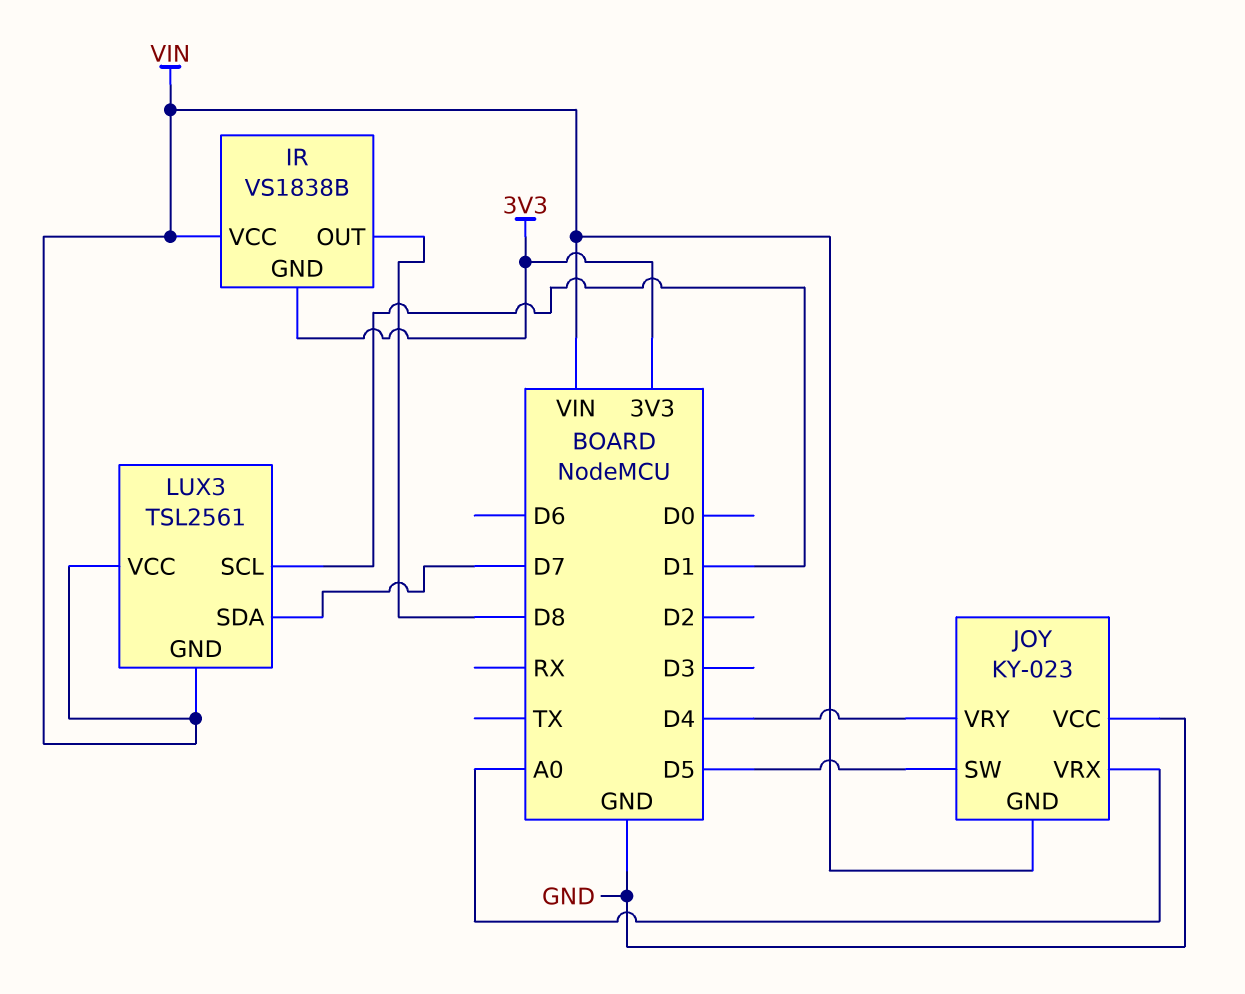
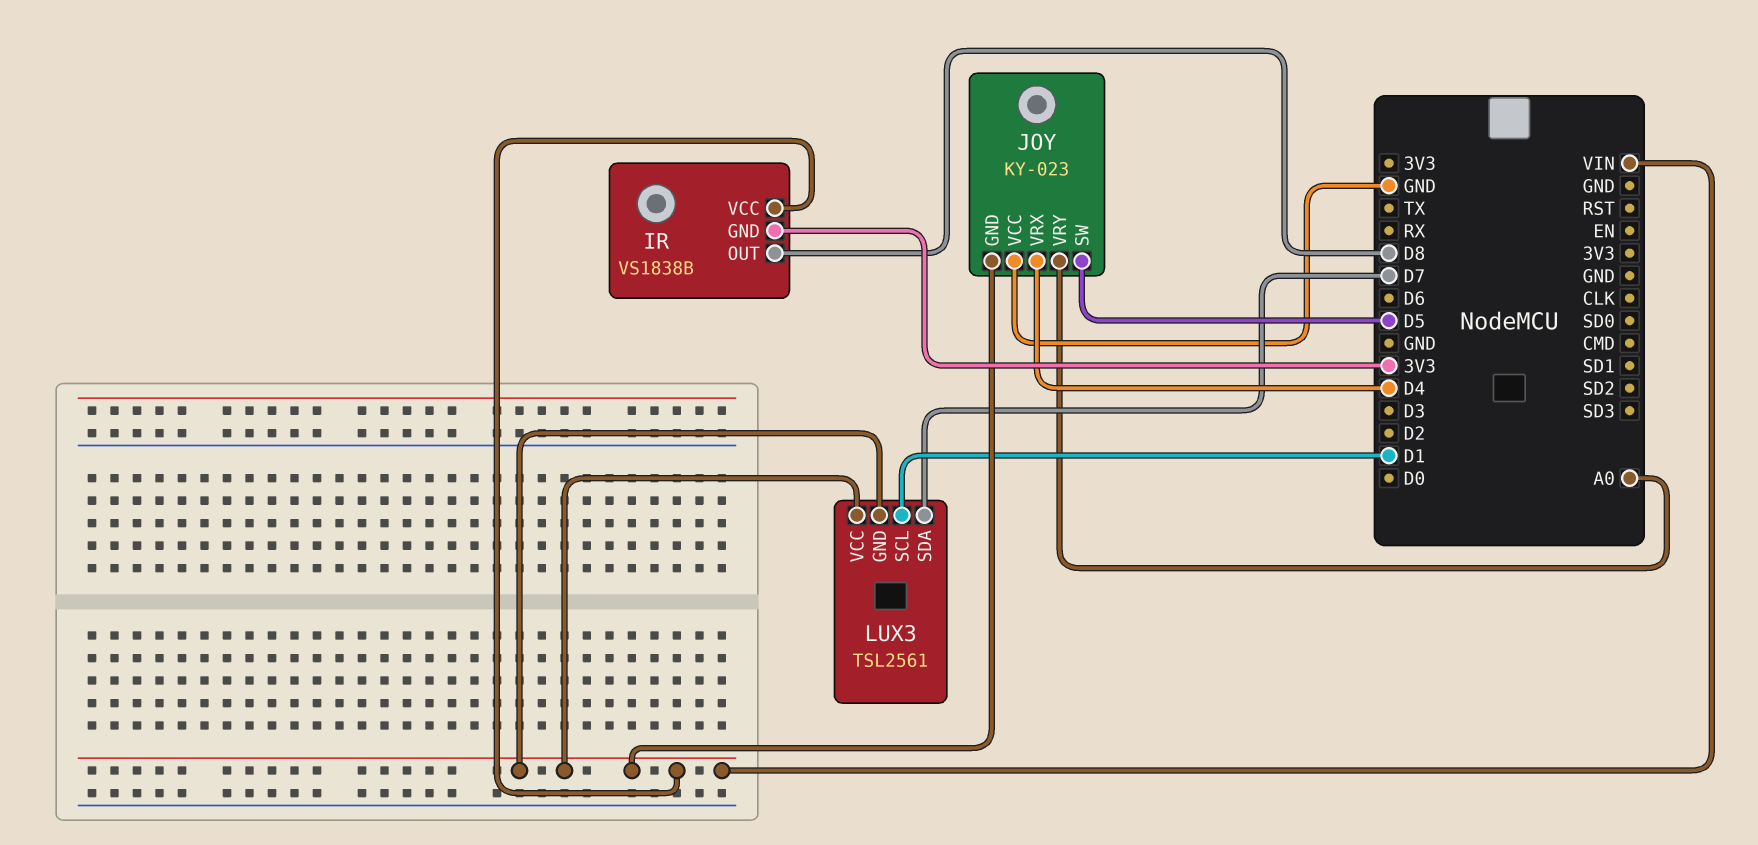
JOY pin VRX: A0 -> D4
JOY pin VRY: D4 -> A0

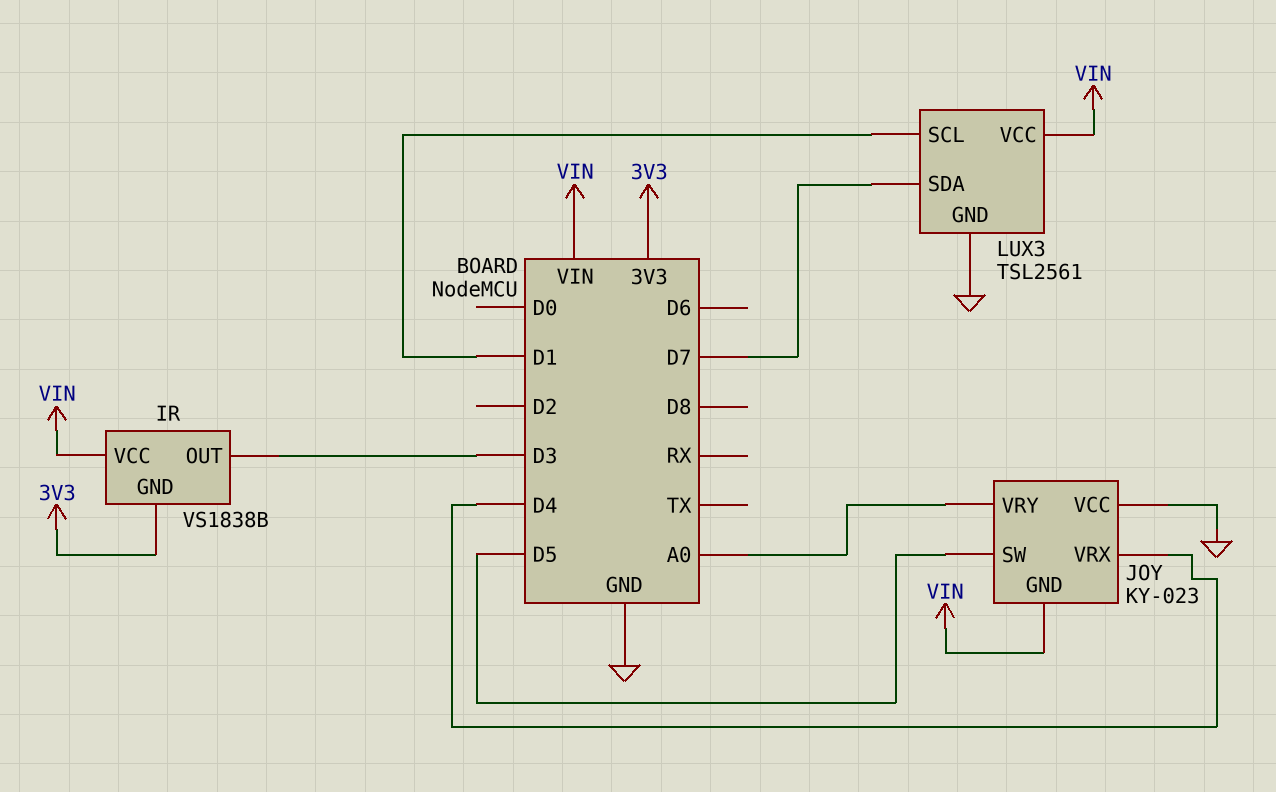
IR pin OUT: D8 -> D3
LUX3 pin GND: VIN -> GND

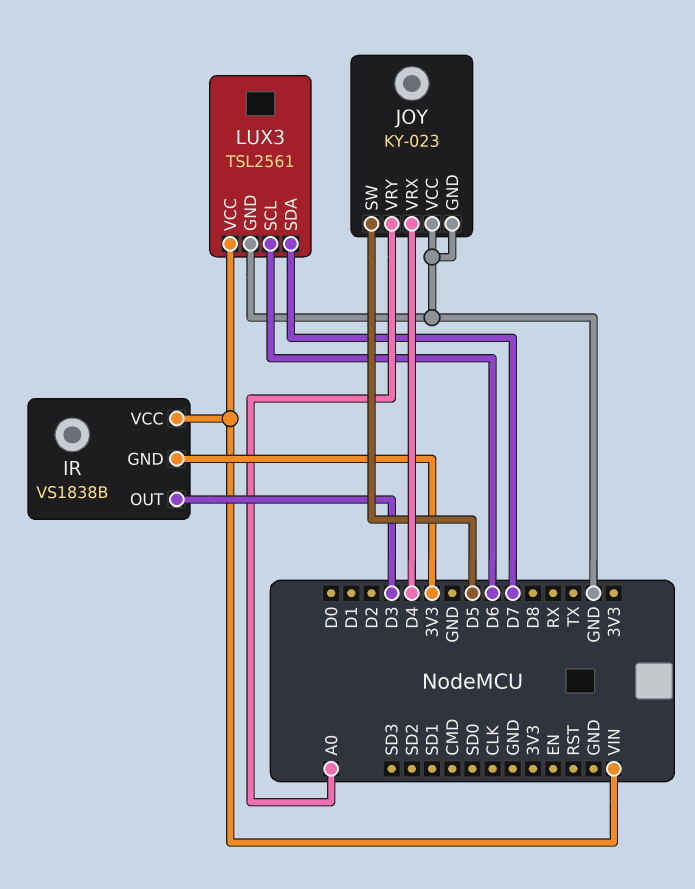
JOY pin GND: VIN -> GND
LUX3 pin SCL: D1 -> D6

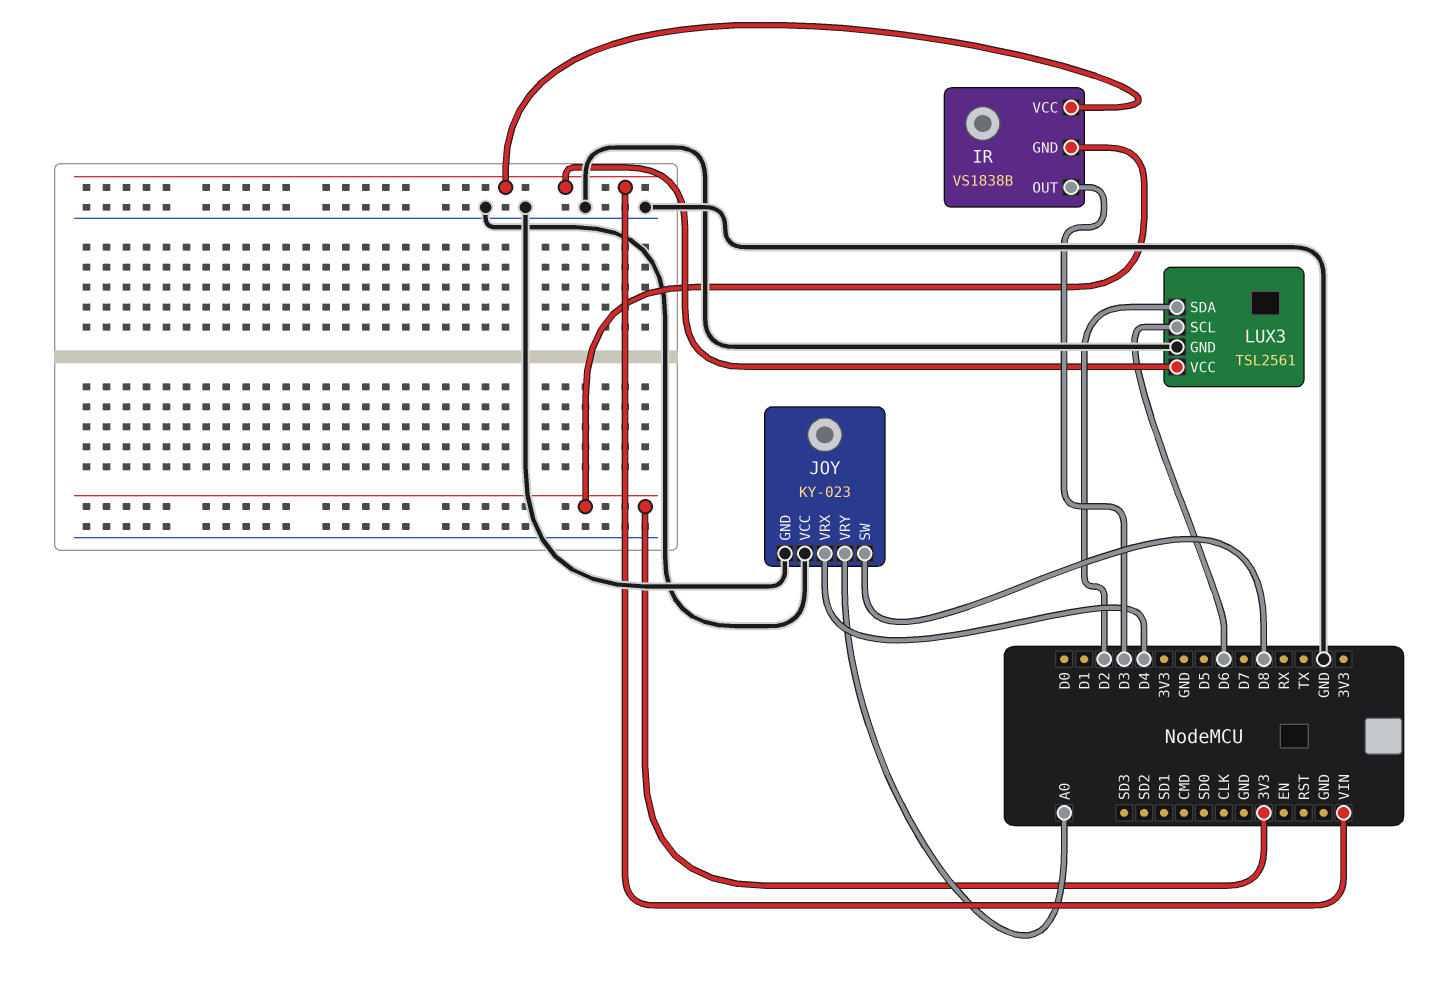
JOY pin SW: D5 -> D8
LUX3 pin SDA: D7 -> D2

